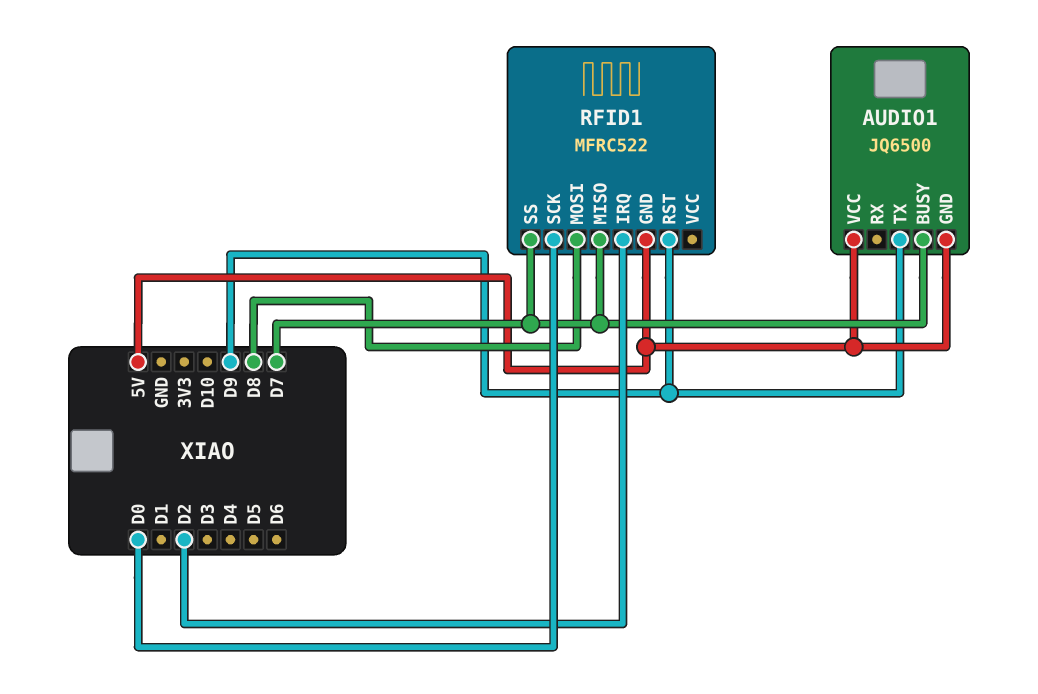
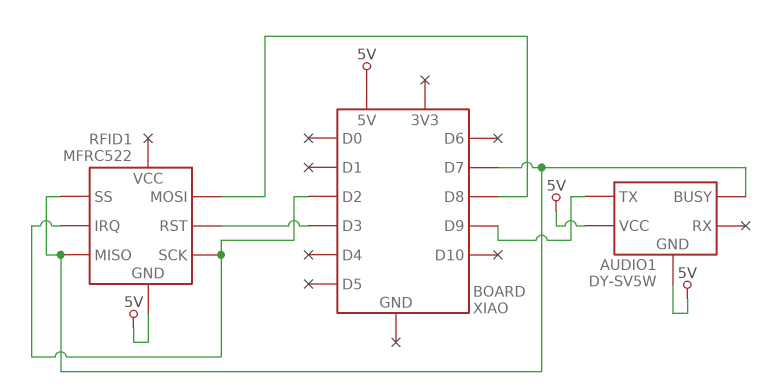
AUDIO1: JQ6500 -> DY-SV5W
RFID1 pin RST: D9 -> D3
RFID1 pin SCK: D0 -> D2

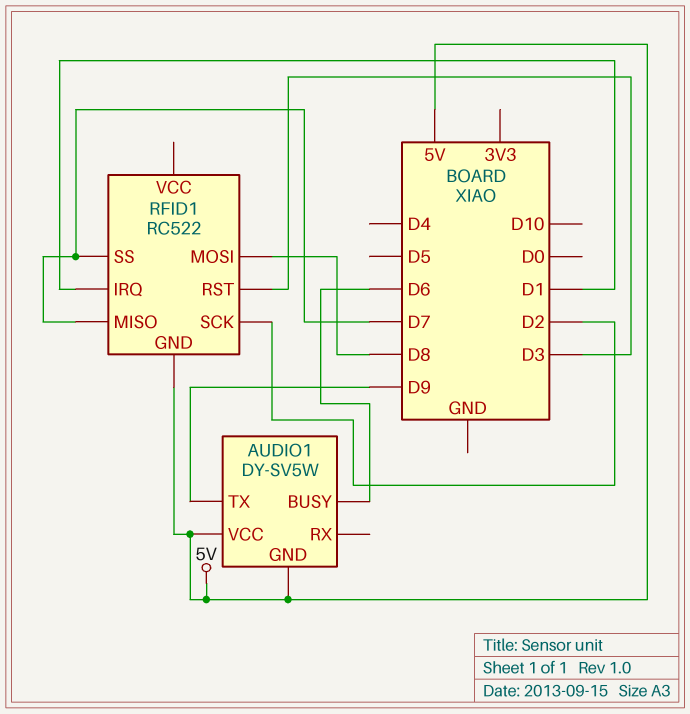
AUDIO1 pin BUSY: D7 -> D6
RFID1: MFRC522 -> RC522
RFID1 pin IRQ: D2 -> D1

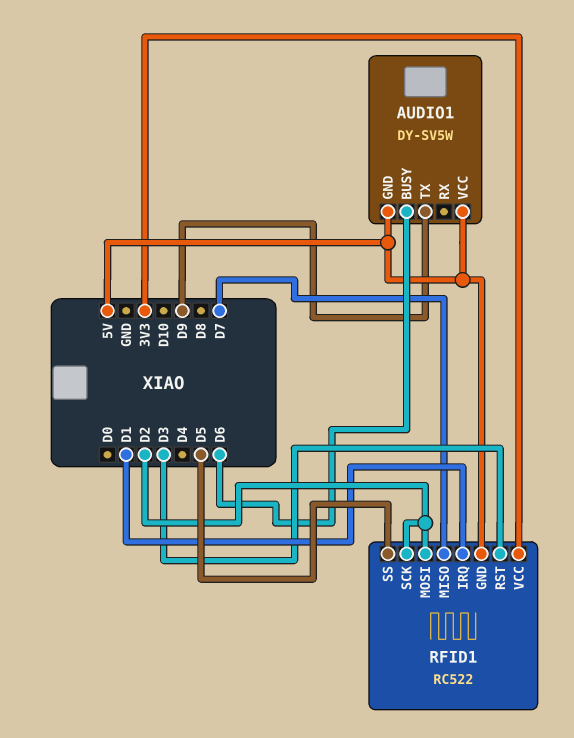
RFID1 pin MOSI: D8 -> D2
RFID1 pin SS: D7 -> D5
RFID1 pin VCC: none -> 3V3

